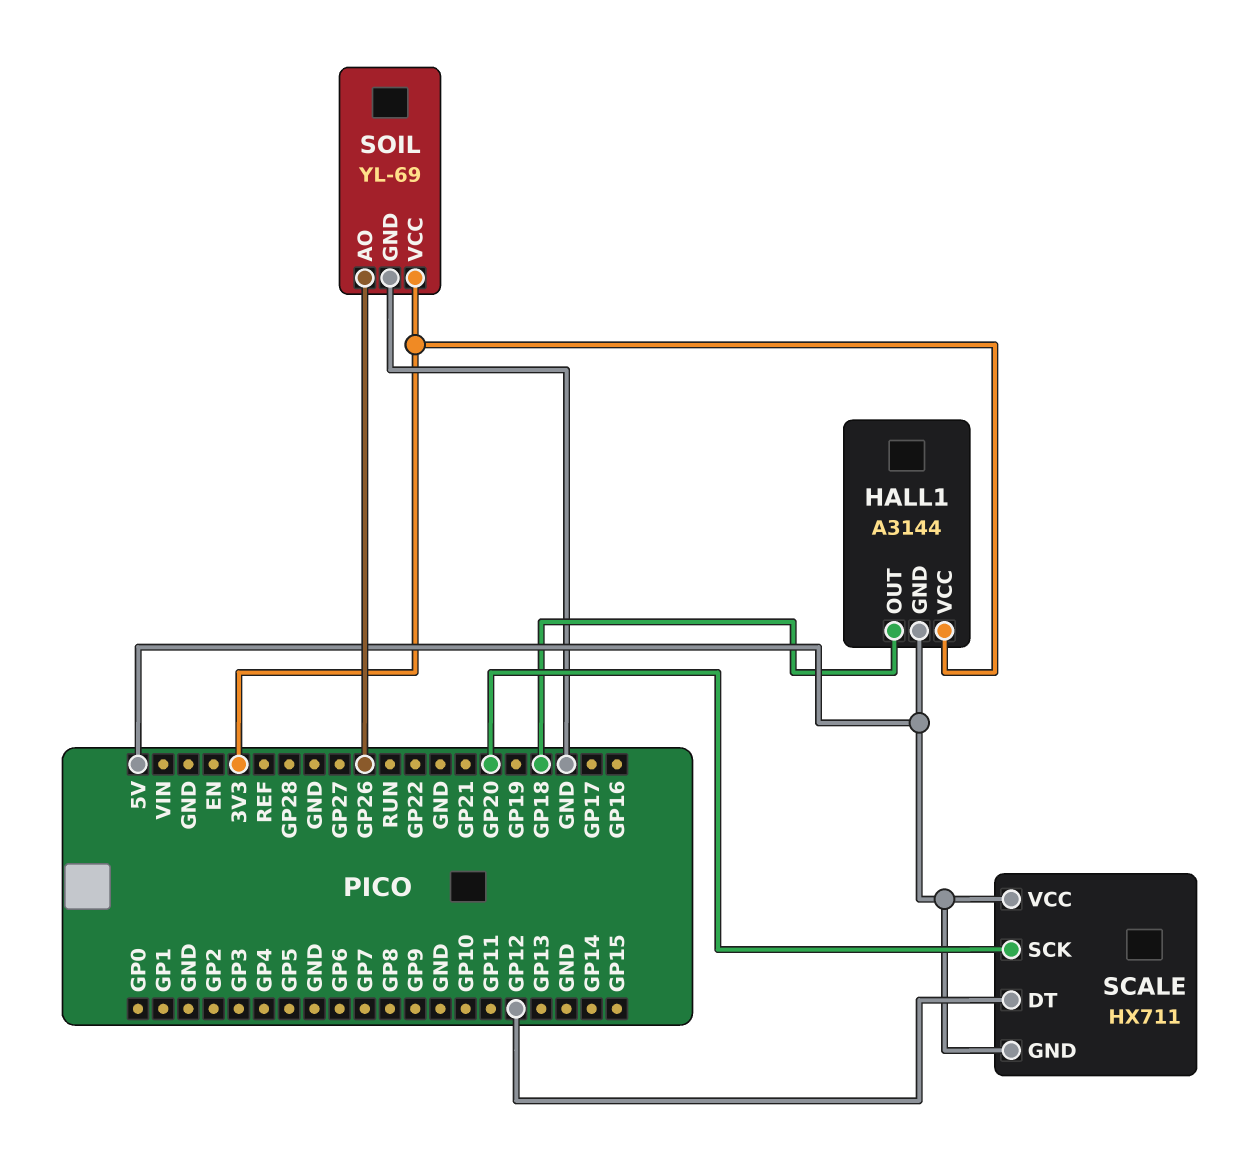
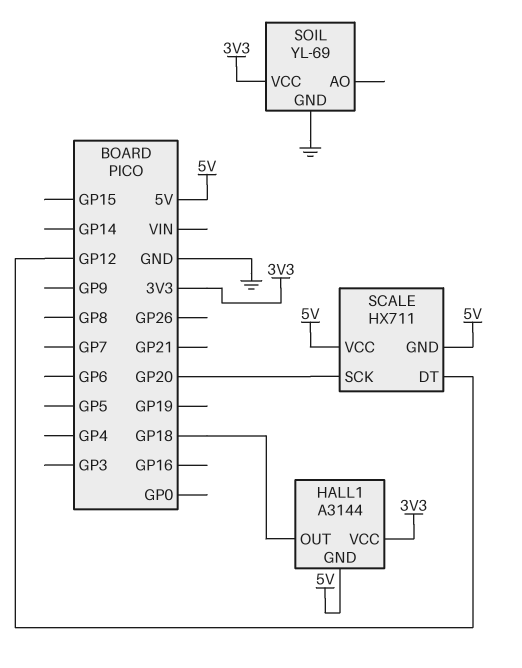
SOIL pin AO: GP26 -> none

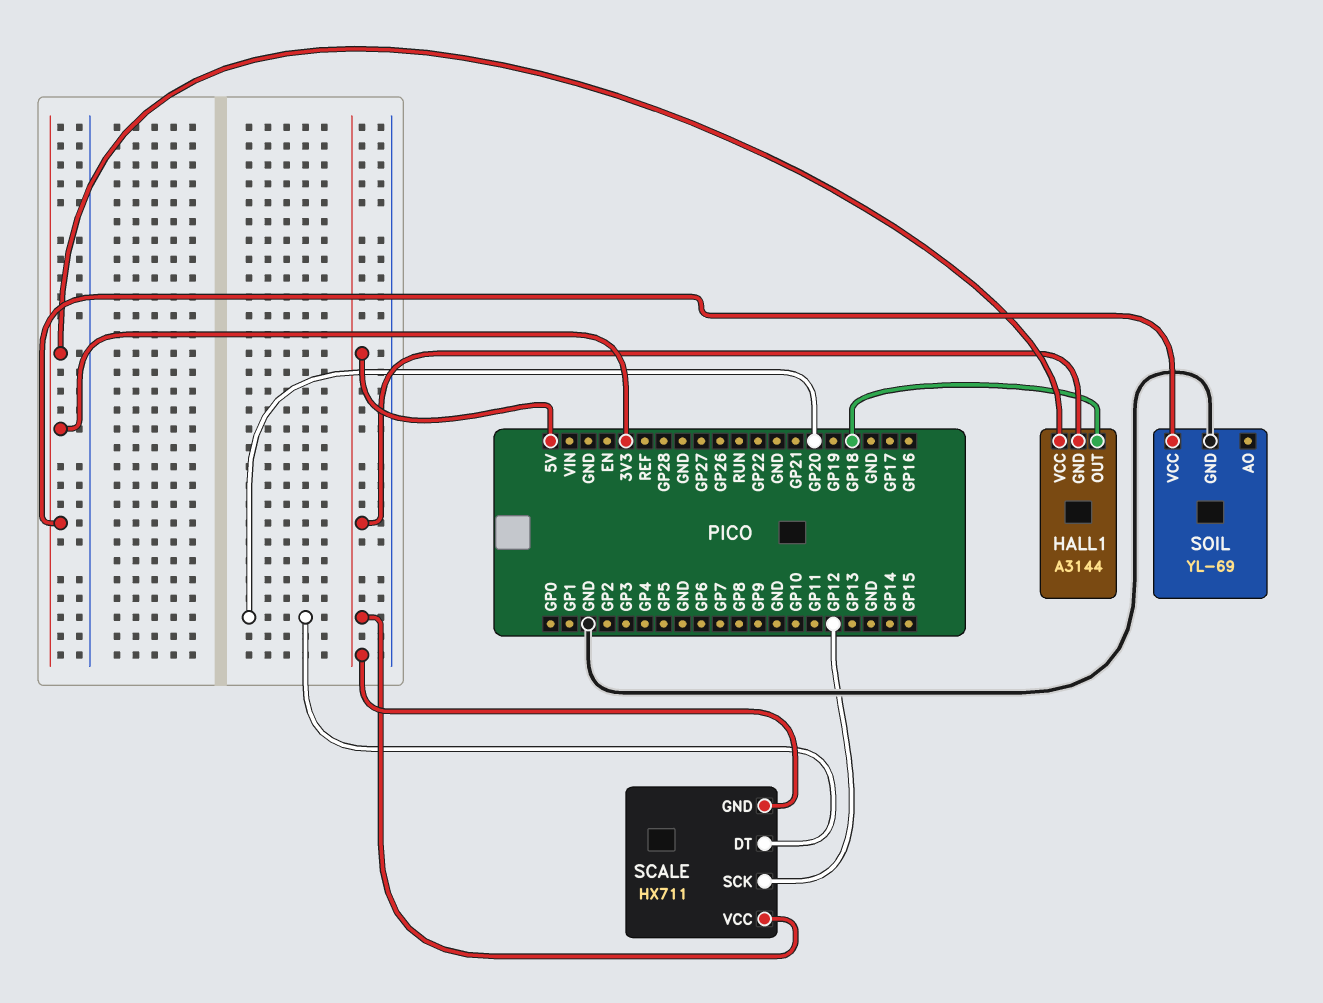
SCALE pin DT: GP12 -> GP20
SCALE pin SCK: GP20 -> GP12

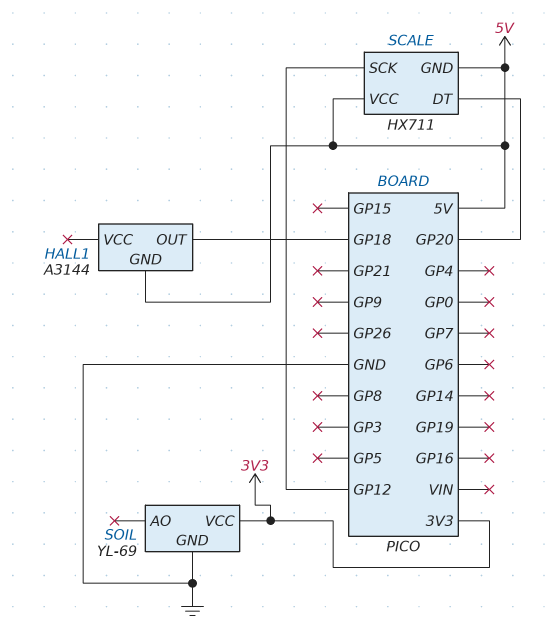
HALL1 pin VCC: 3V3 -> none

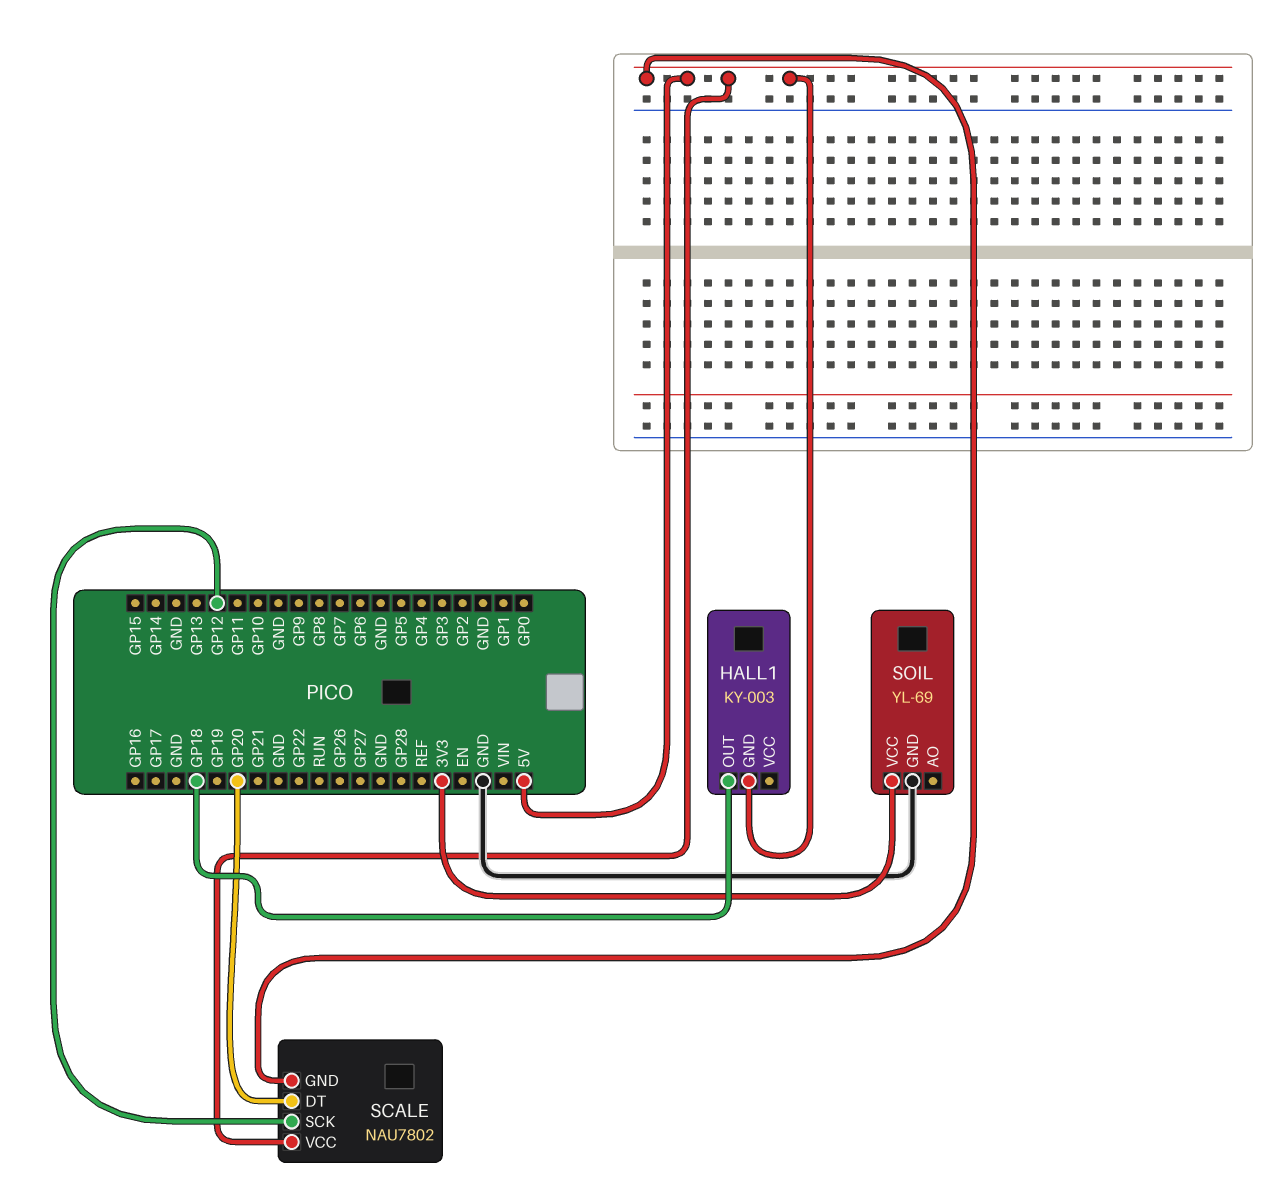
HALL1: A3144 -> KY-003
SCALE: HX711 -> NAU7802

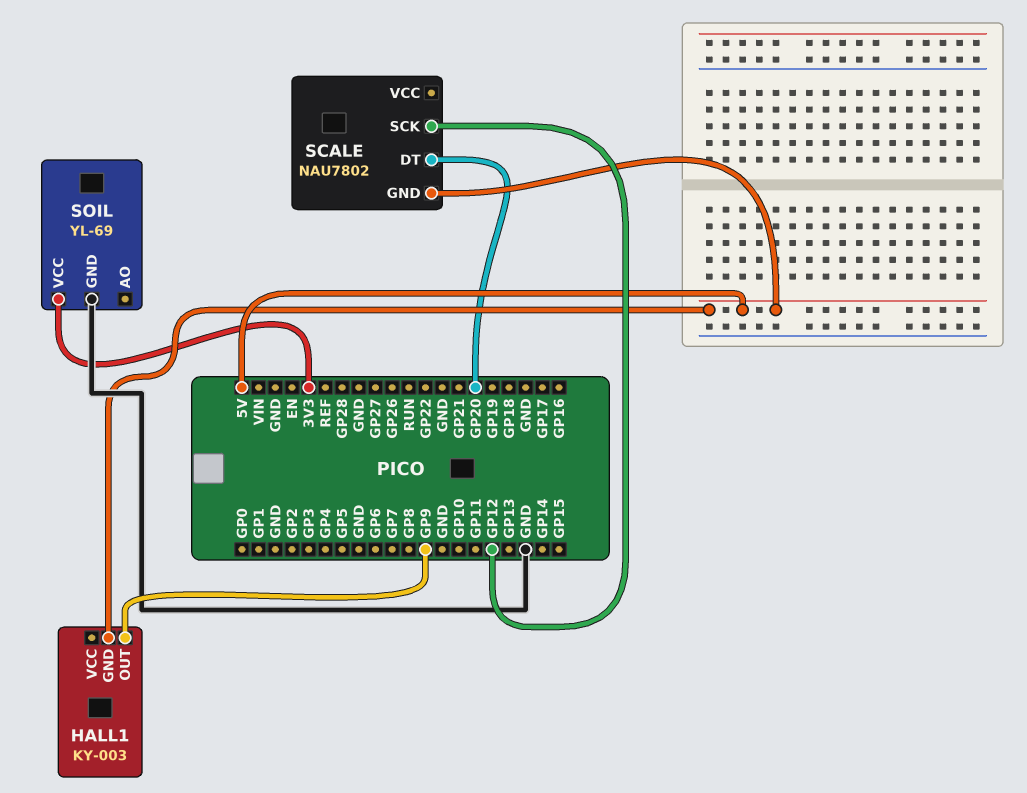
HALL1 pin OUT: GP18 -> GP9
SCALE pin VCC: 5V -> none

